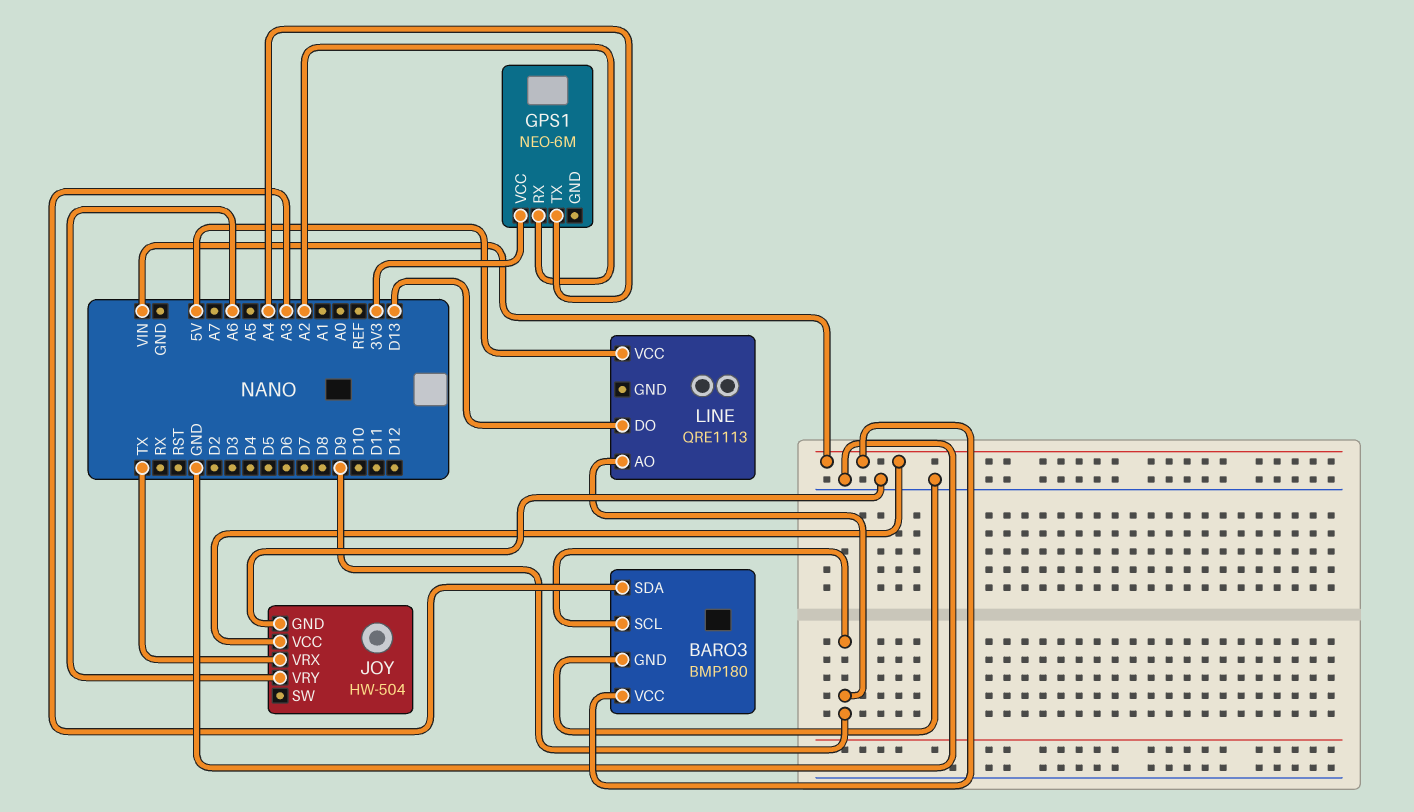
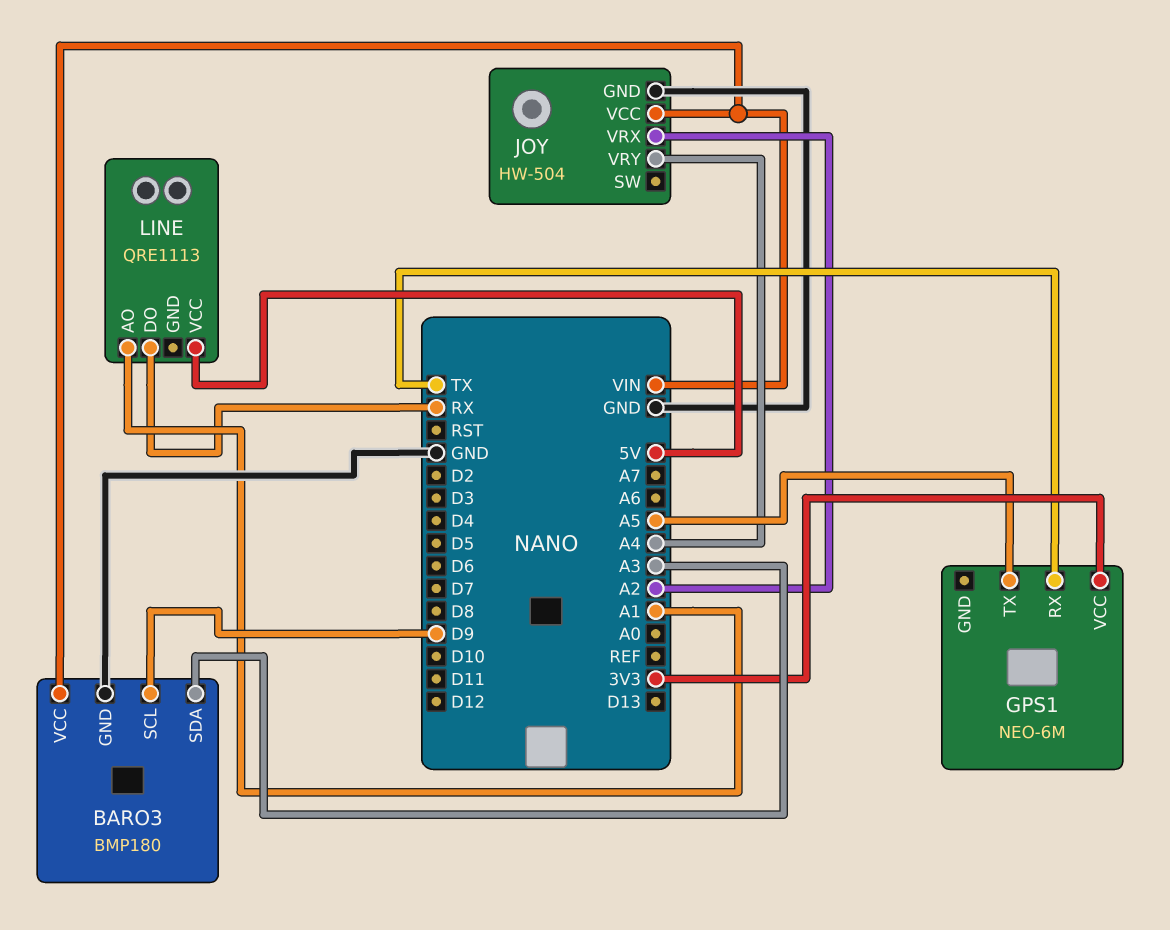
GPS1 pin RX: A2 -> TX
GPS1 pin TX: A4 -> A5
JOY pin VRX: TX -> A2
JOY pin VRY: A6 -> A4
LINE pin AO: D9 -> A1
LINE pin DO: D13 -> RX

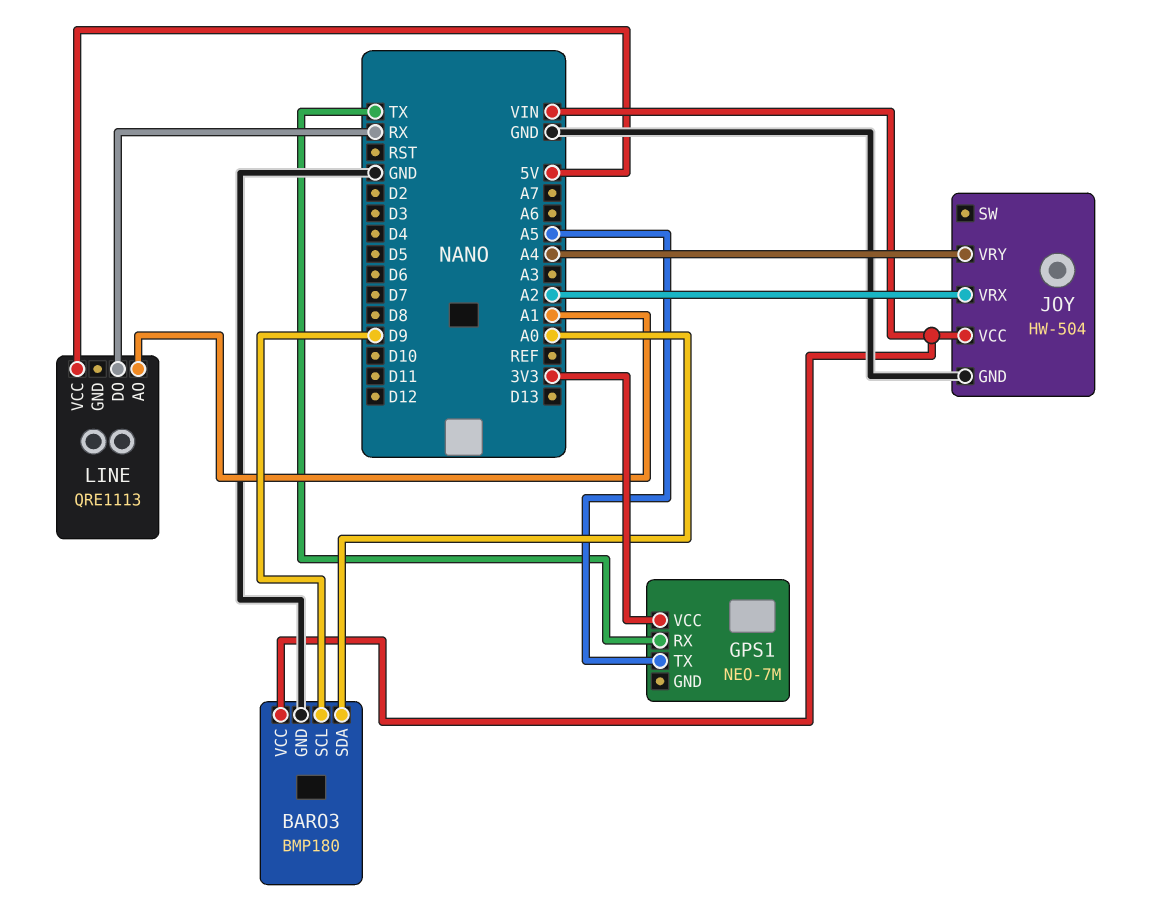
BARO3 pin SDA: A3 -> A0
GPS1: NEO-6M -> NEO-7M

